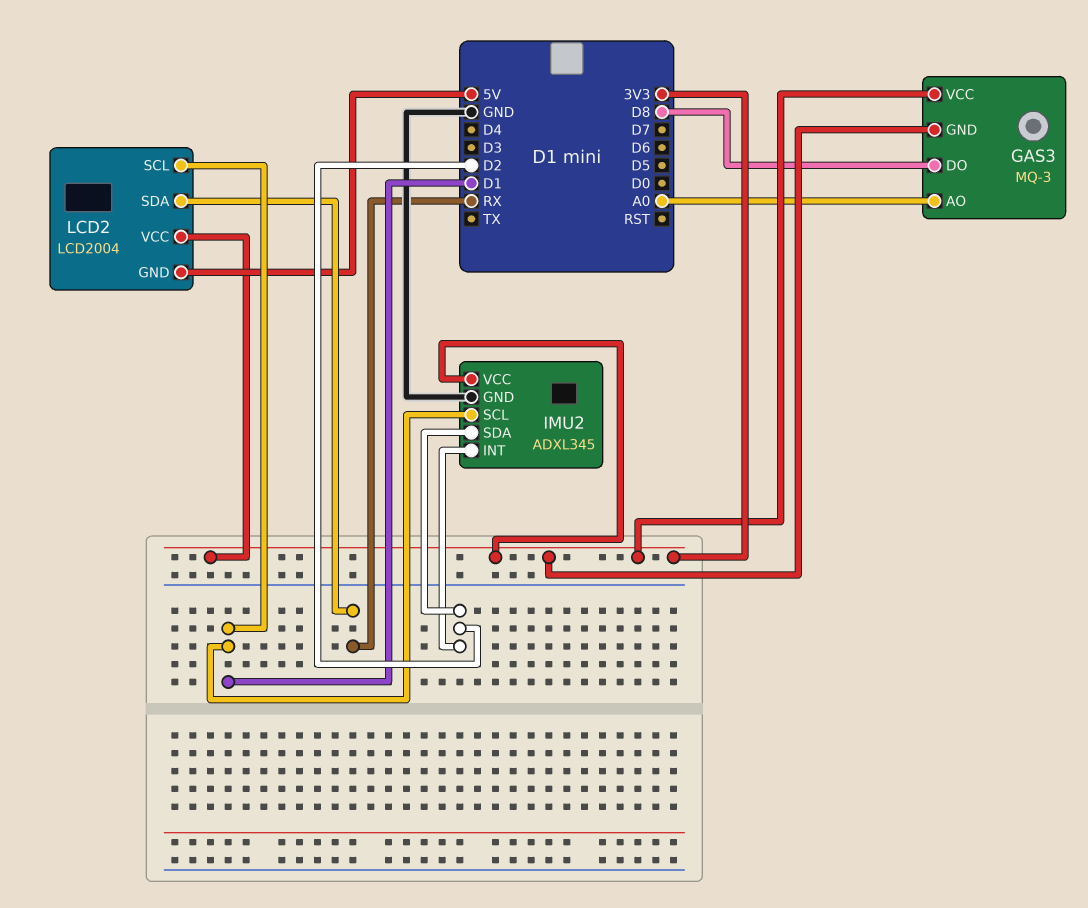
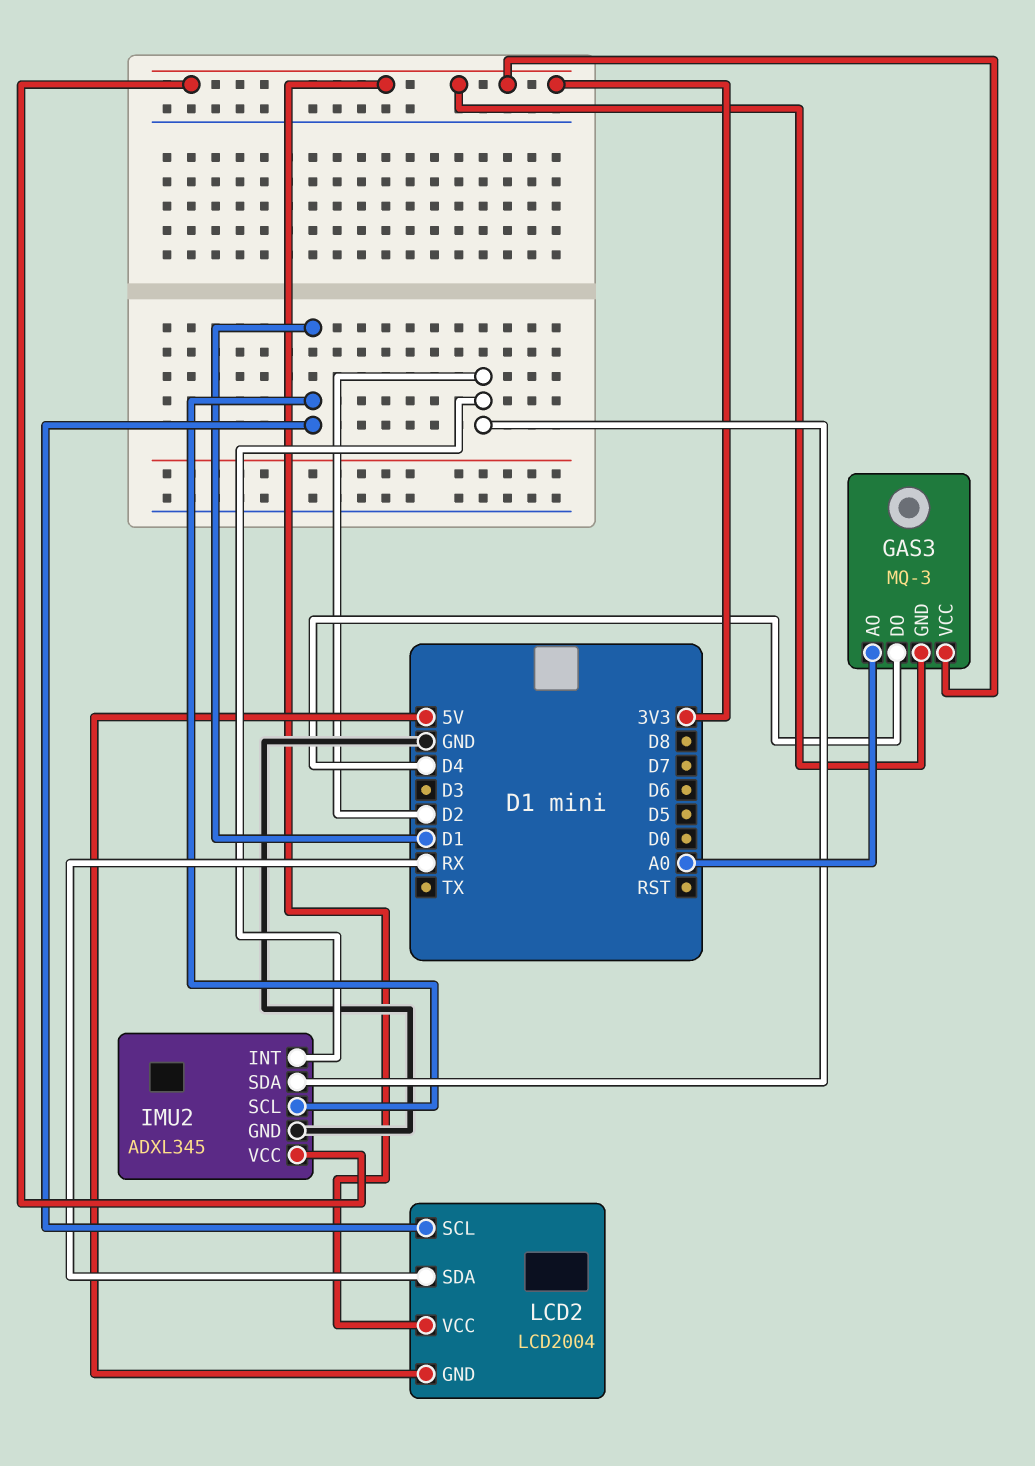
GAS3 pin DO: D8 -> D4

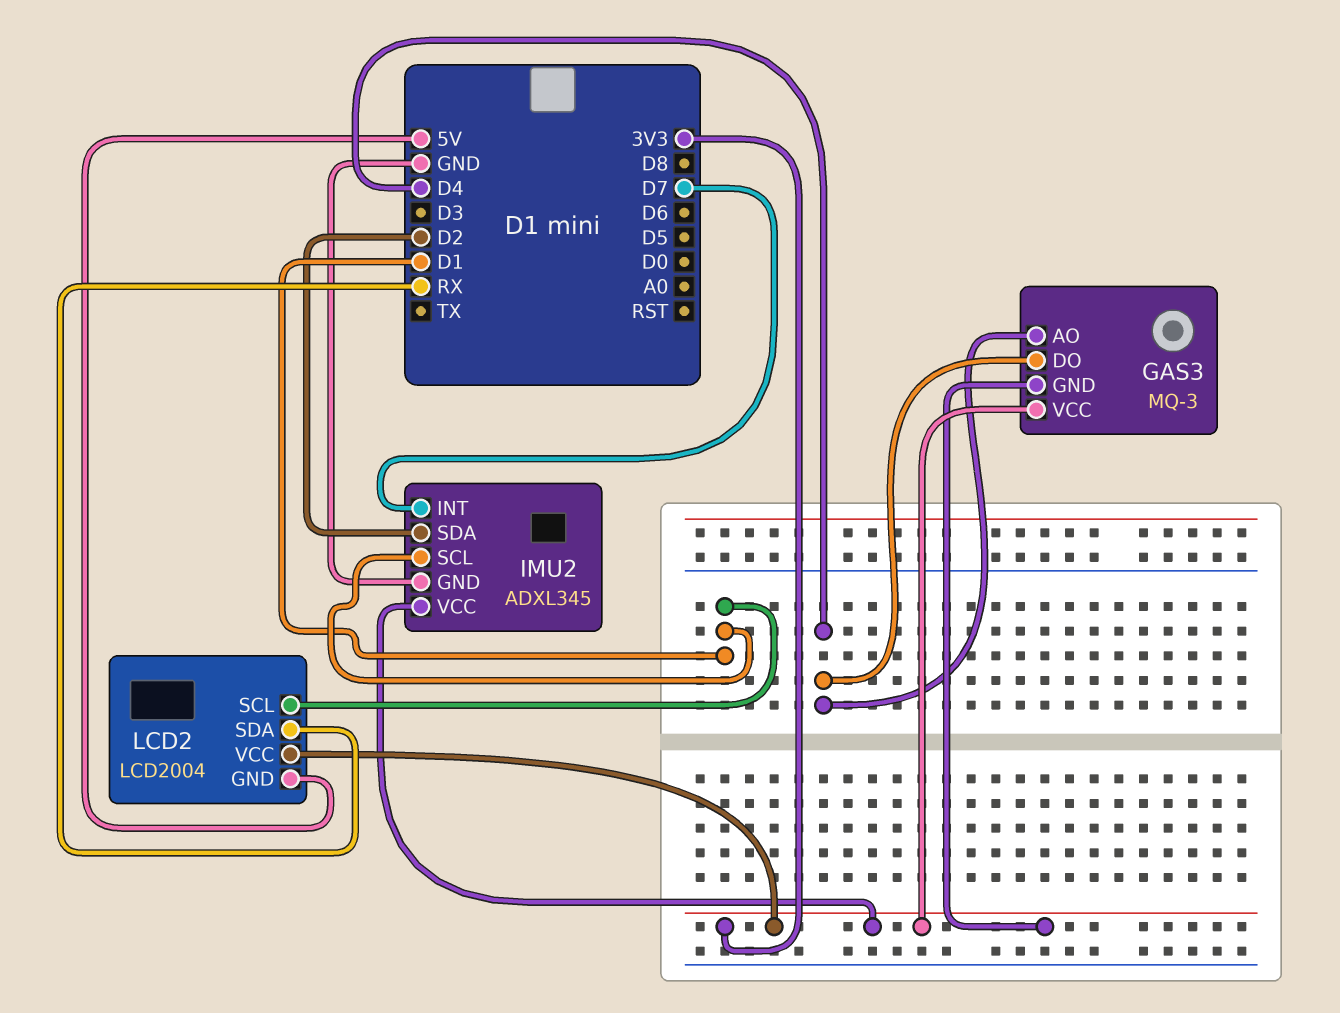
GAS3 pin AO: A0 -> D4
IMU2 pin INT: D2 -> D7

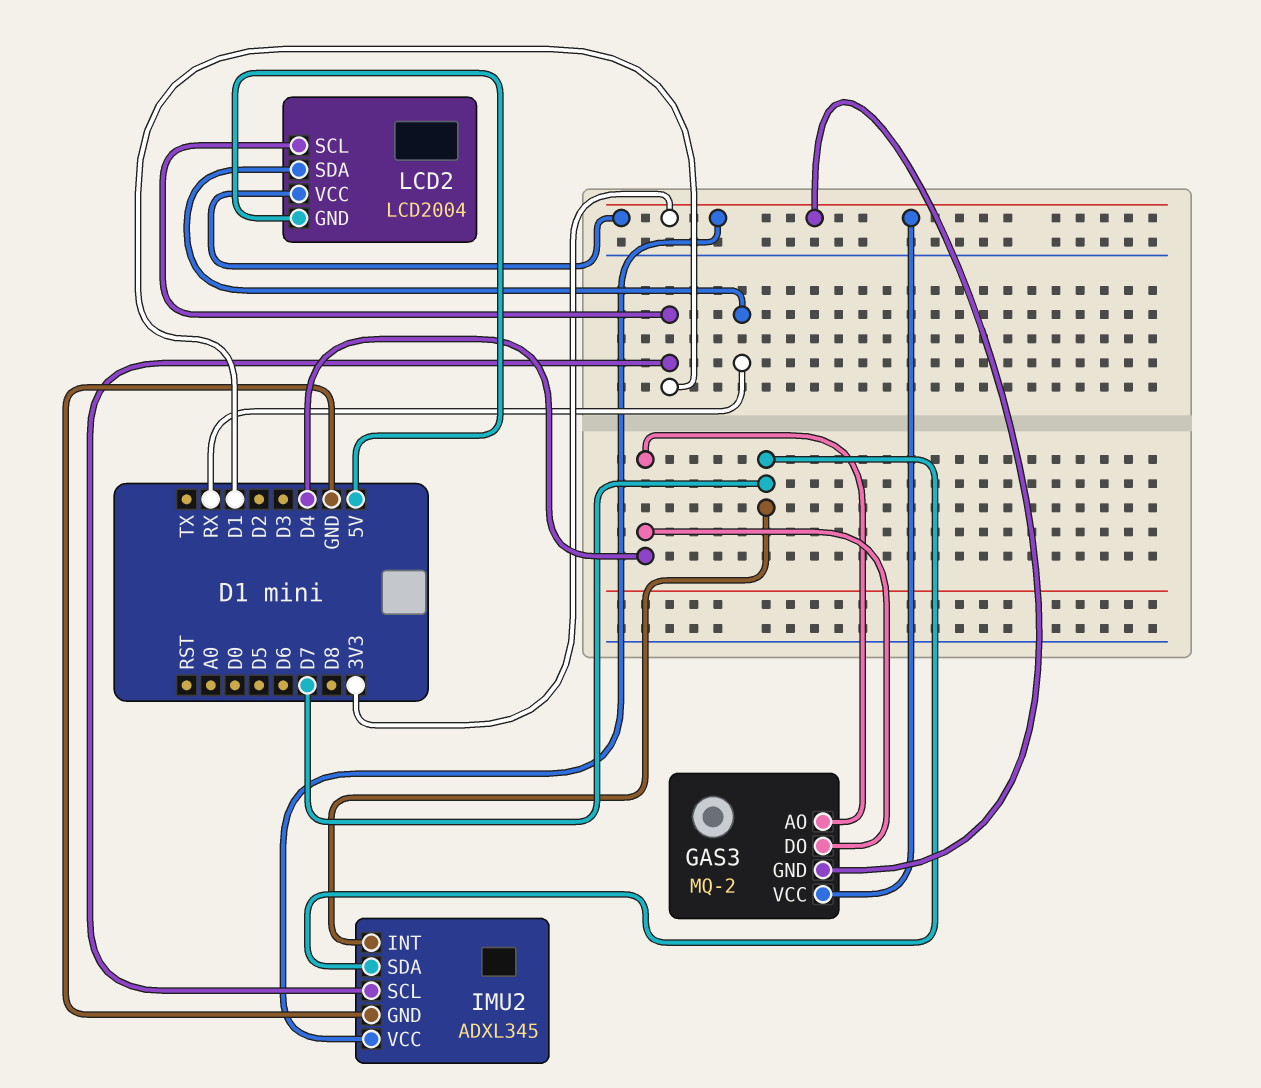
GAS3: MQ-3 -> MQ-2
IMU2 pin SDA: D2 -> D7

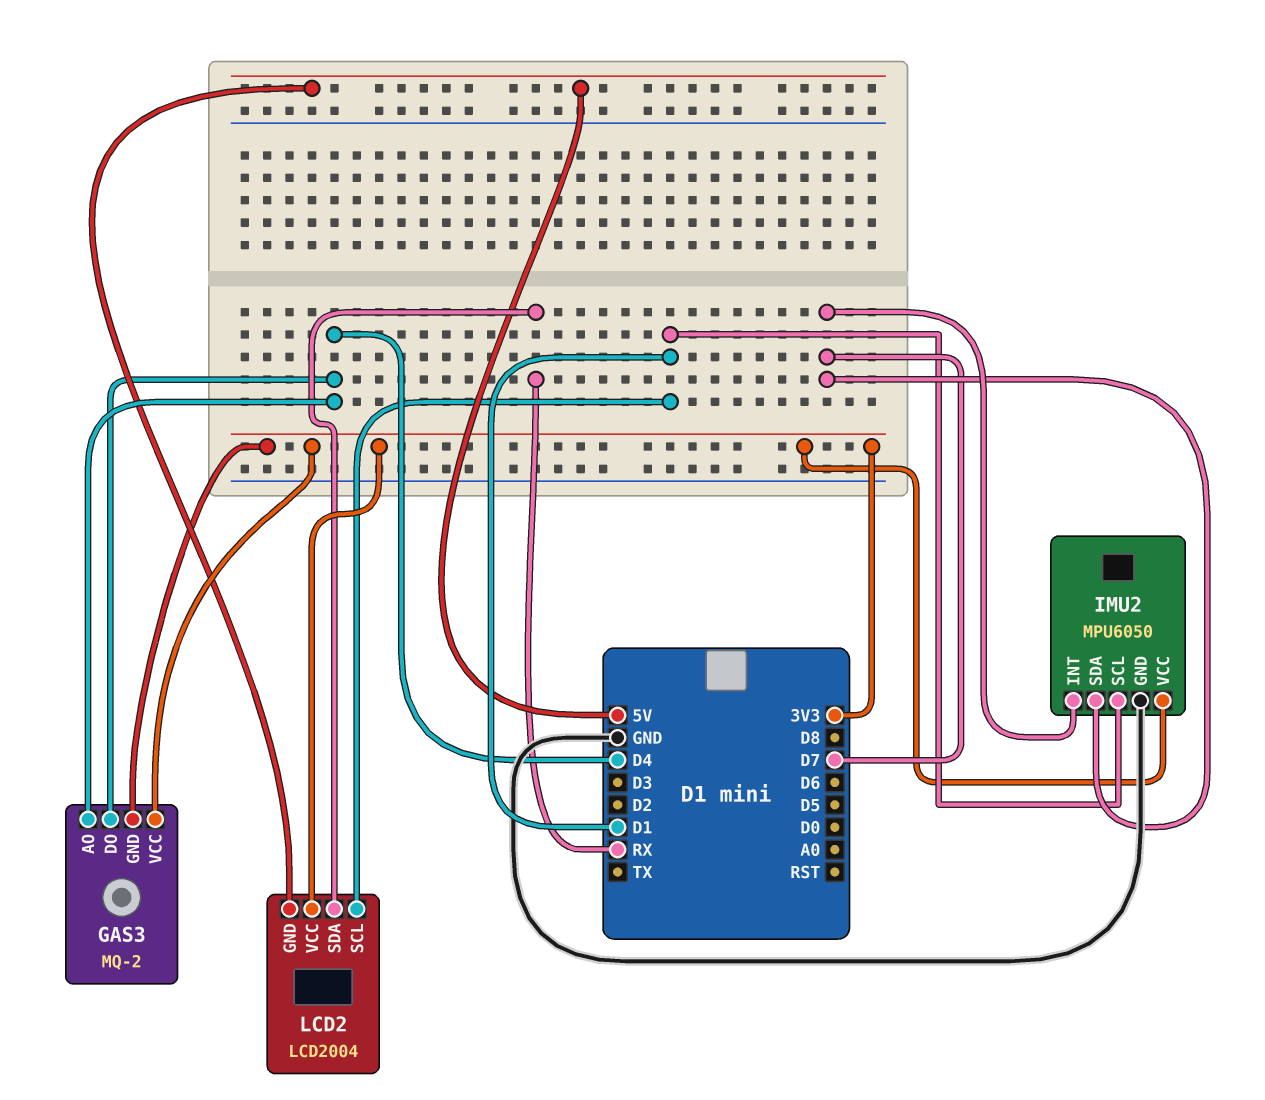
IMU2: ADXL345 -> MPU6050

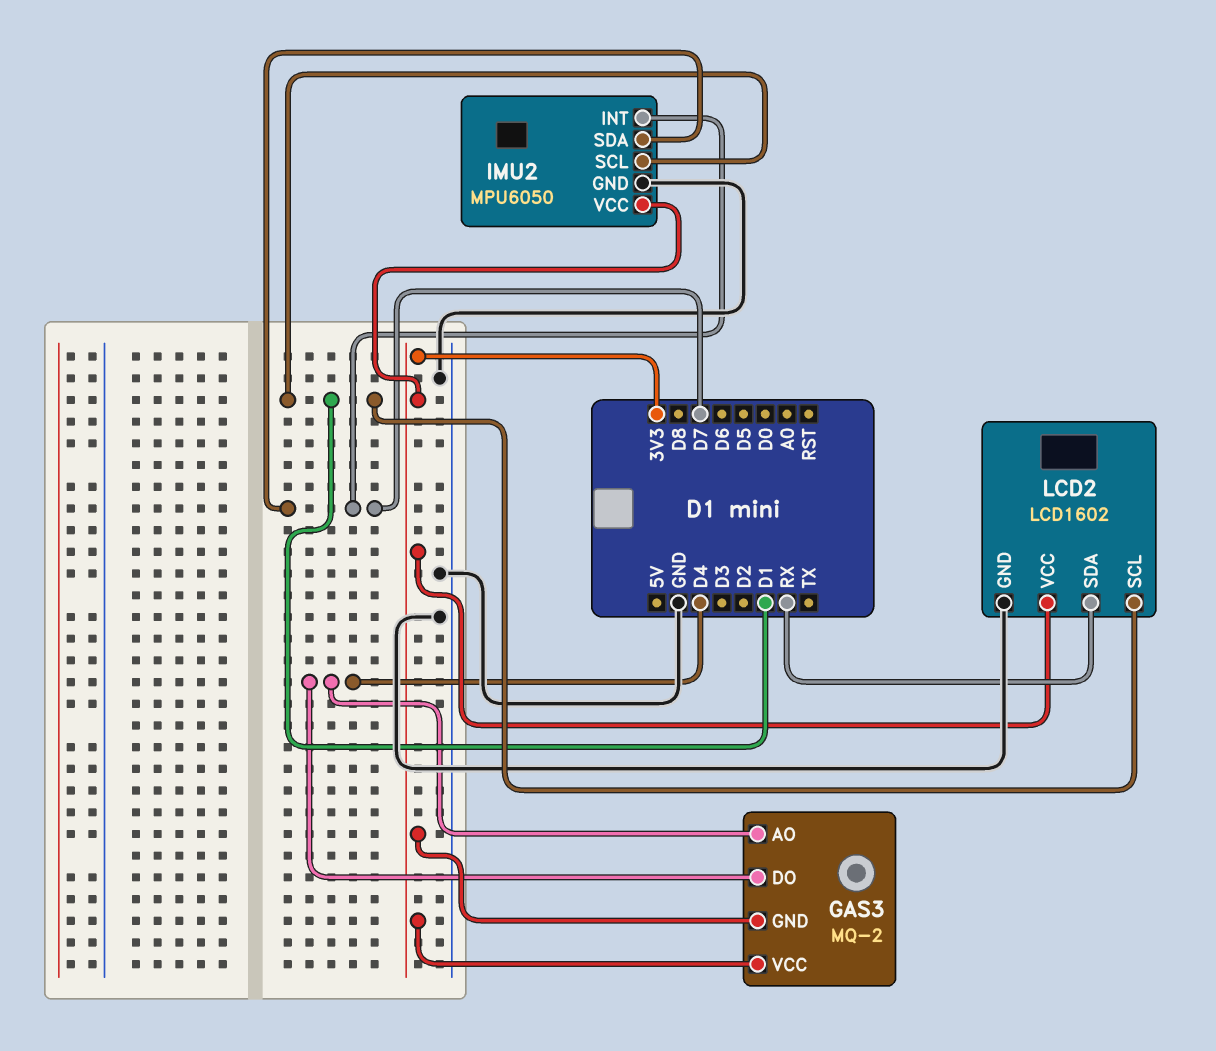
LCD2: LCD2004 -> LCD1602
LCD2 pin GND: 5V -> GND

